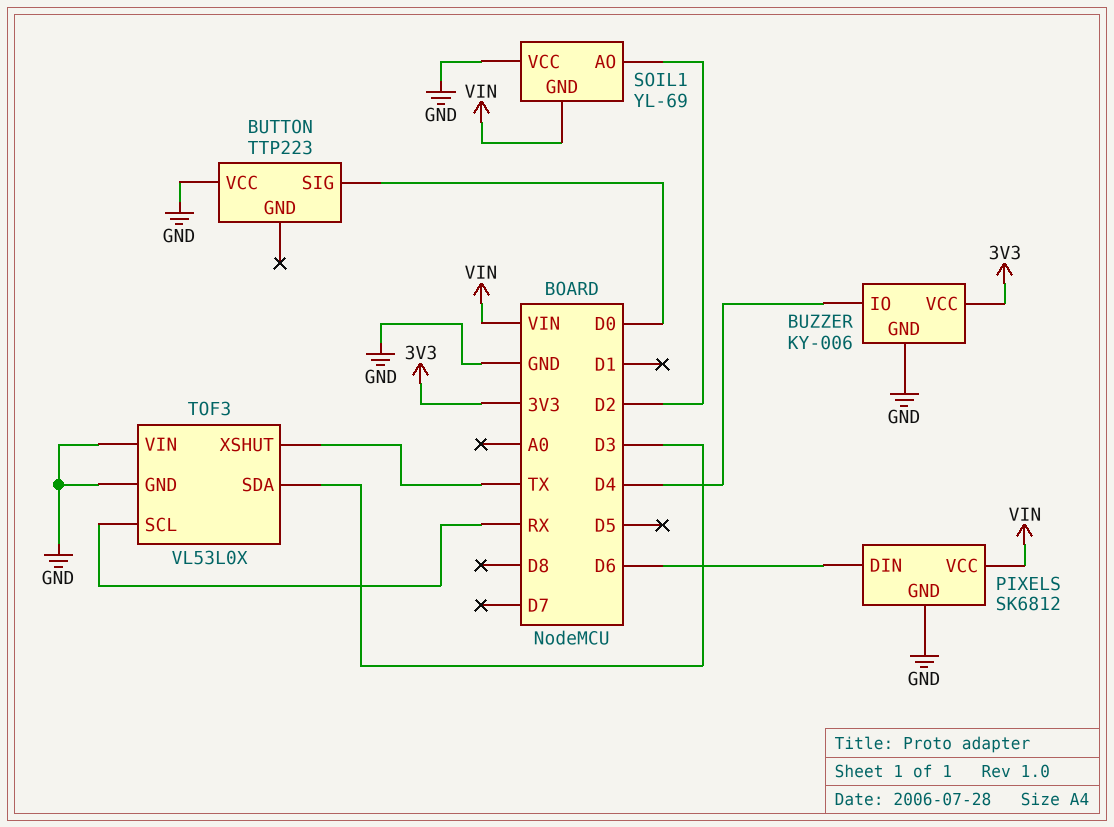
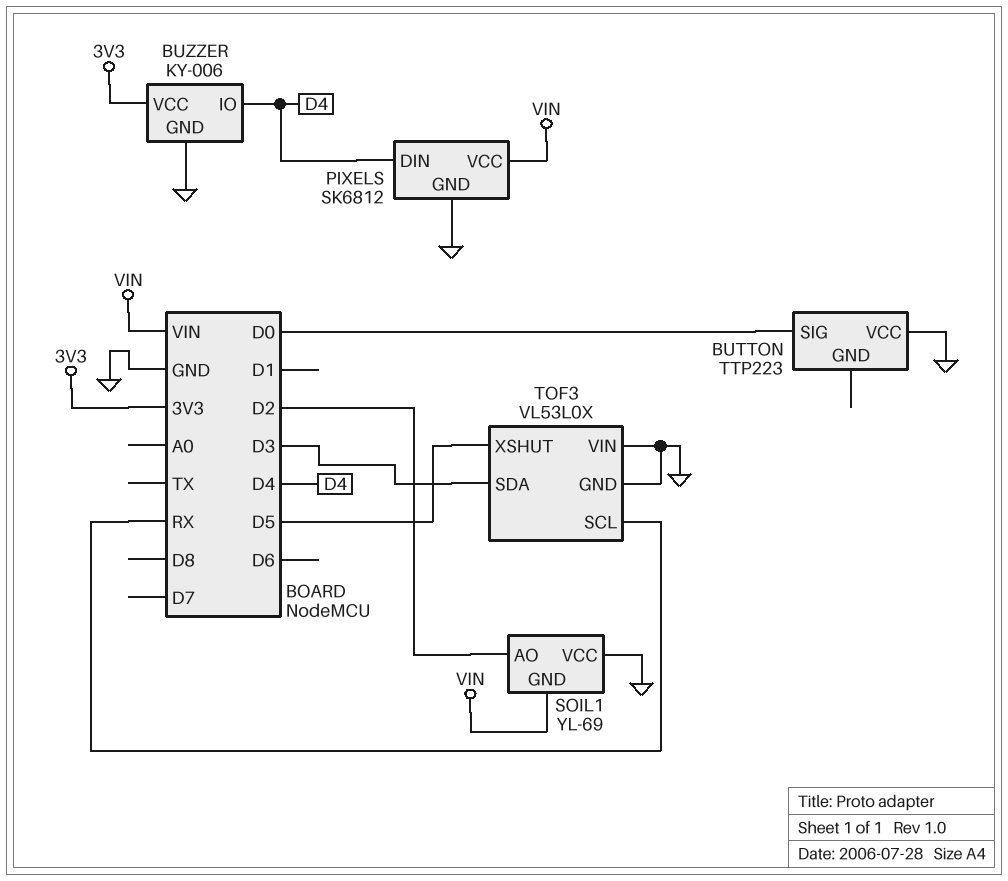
PIXELS pin DIN: D6 -> D4
TOF3 pin XSHUT: TX -> D5

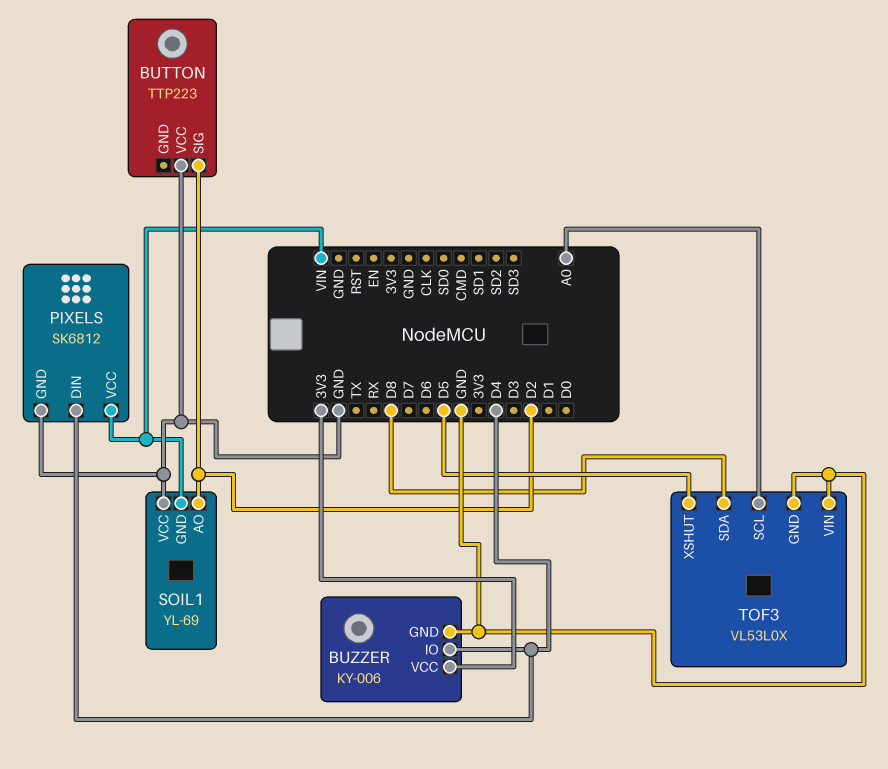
BUTTON pin SIG: D0 -> D2
TOF3 pin SCL: RX -> A0
TOF3 pin SDA: D3 -> D8

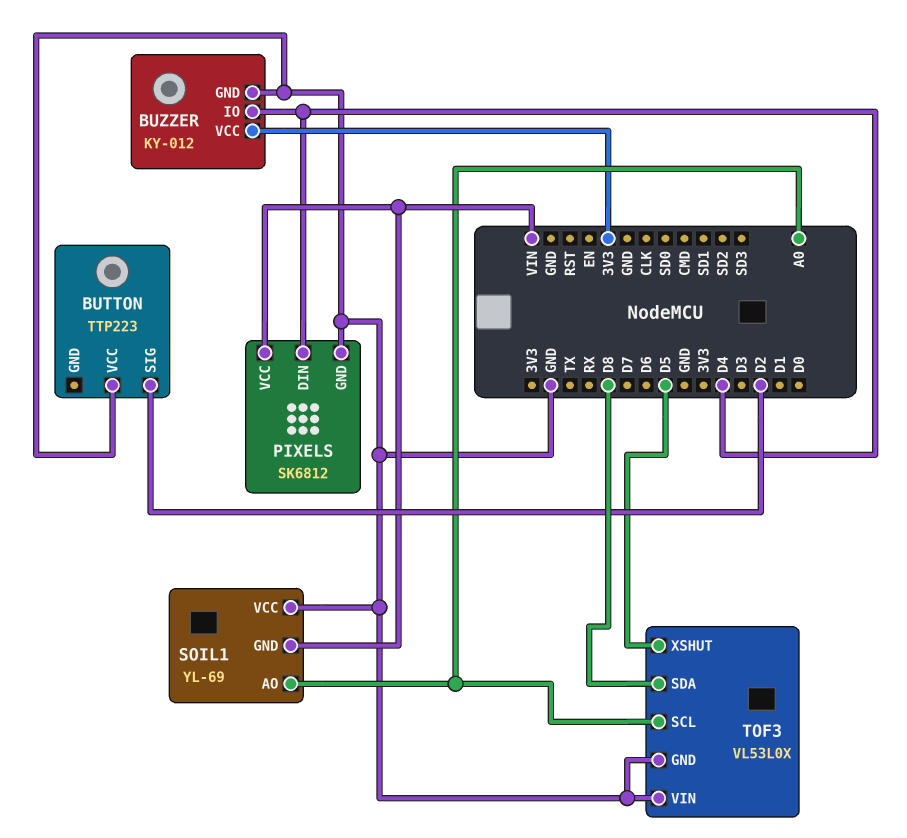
BUZZER: KY-006 -> KY-012
SOIL1 pin AO: D2 -> A0

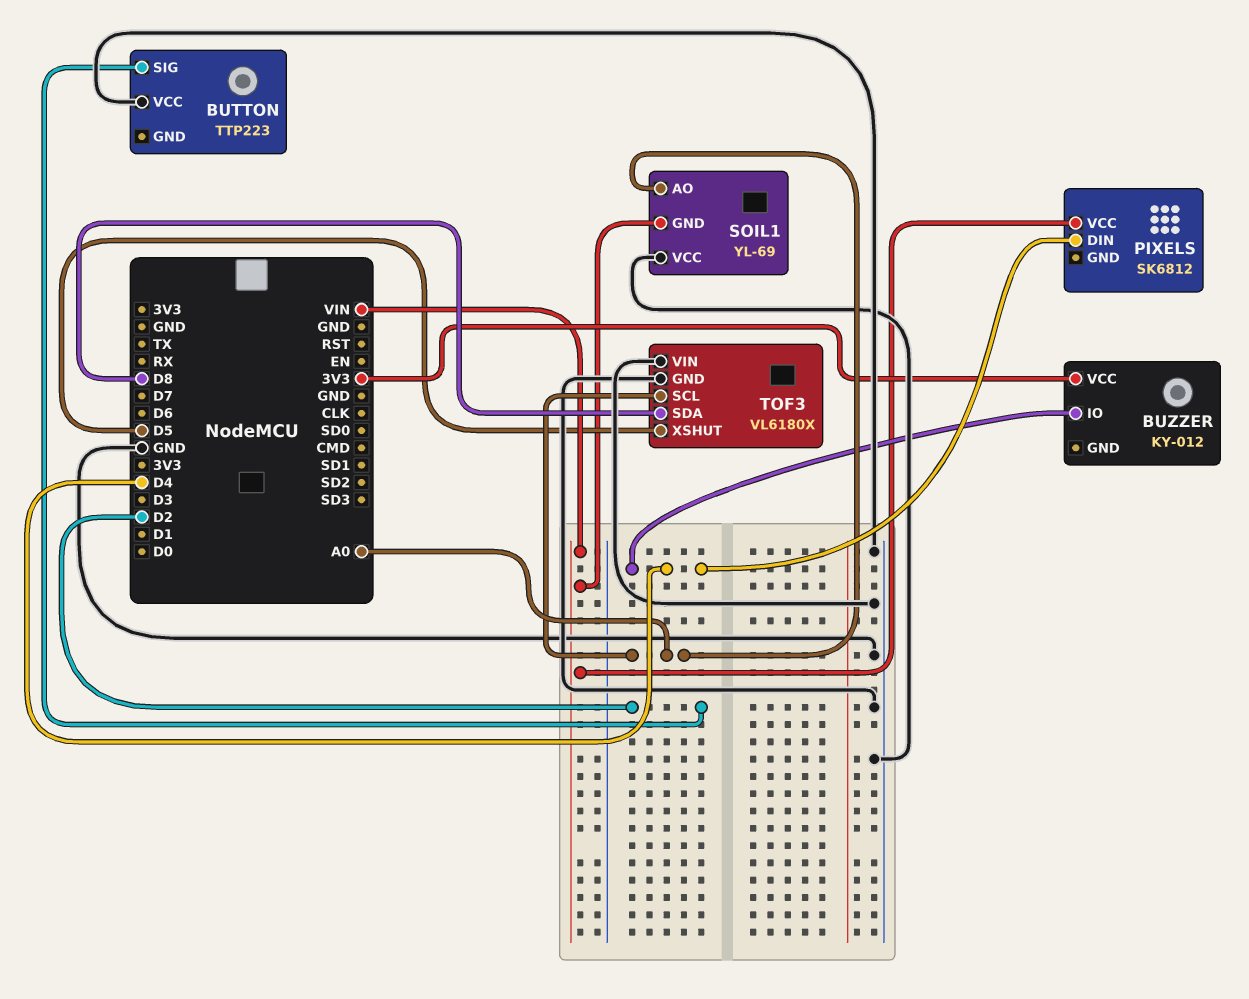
BUZZER pin GND: GND -> none
PIXELS pin GND: GND -> none
TOF3: VL53L0X -> VL6180X

